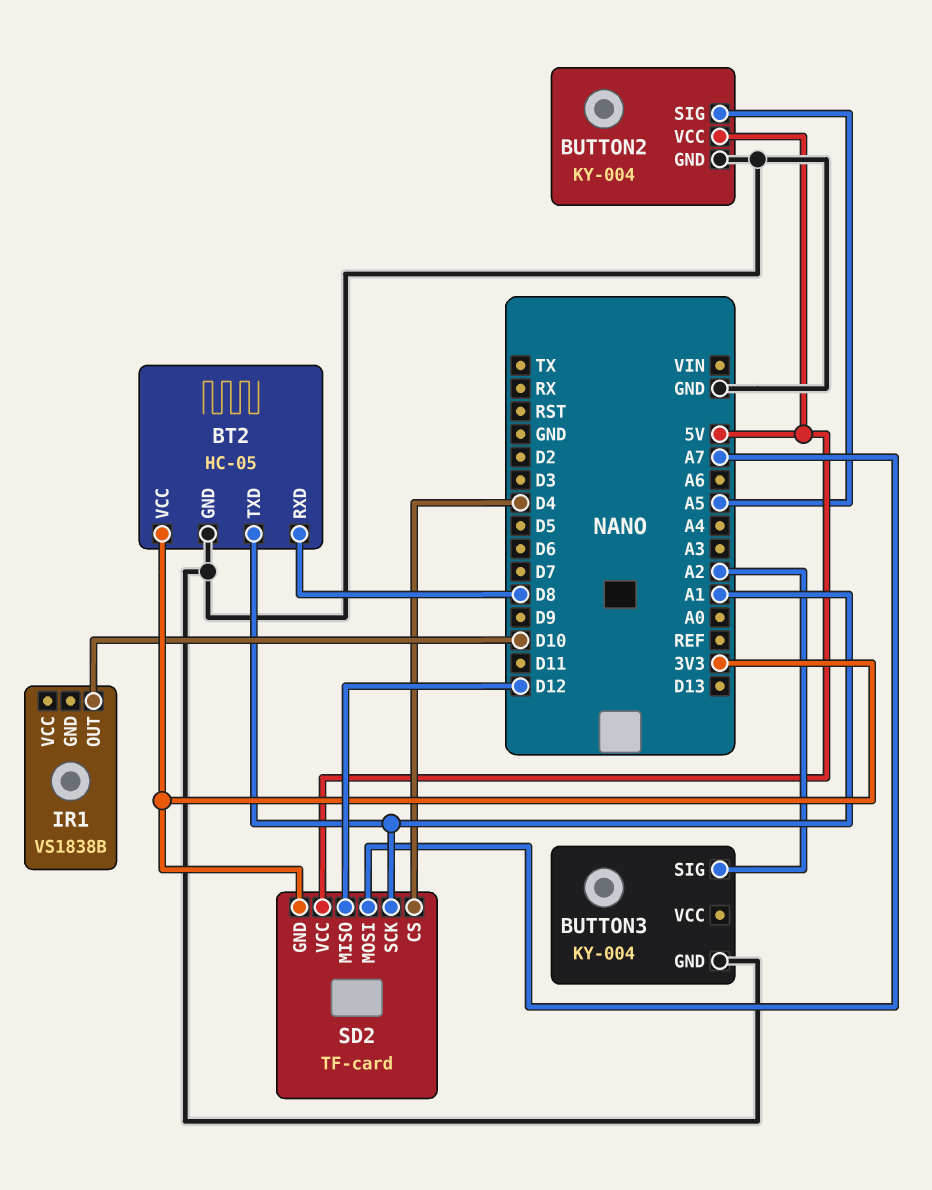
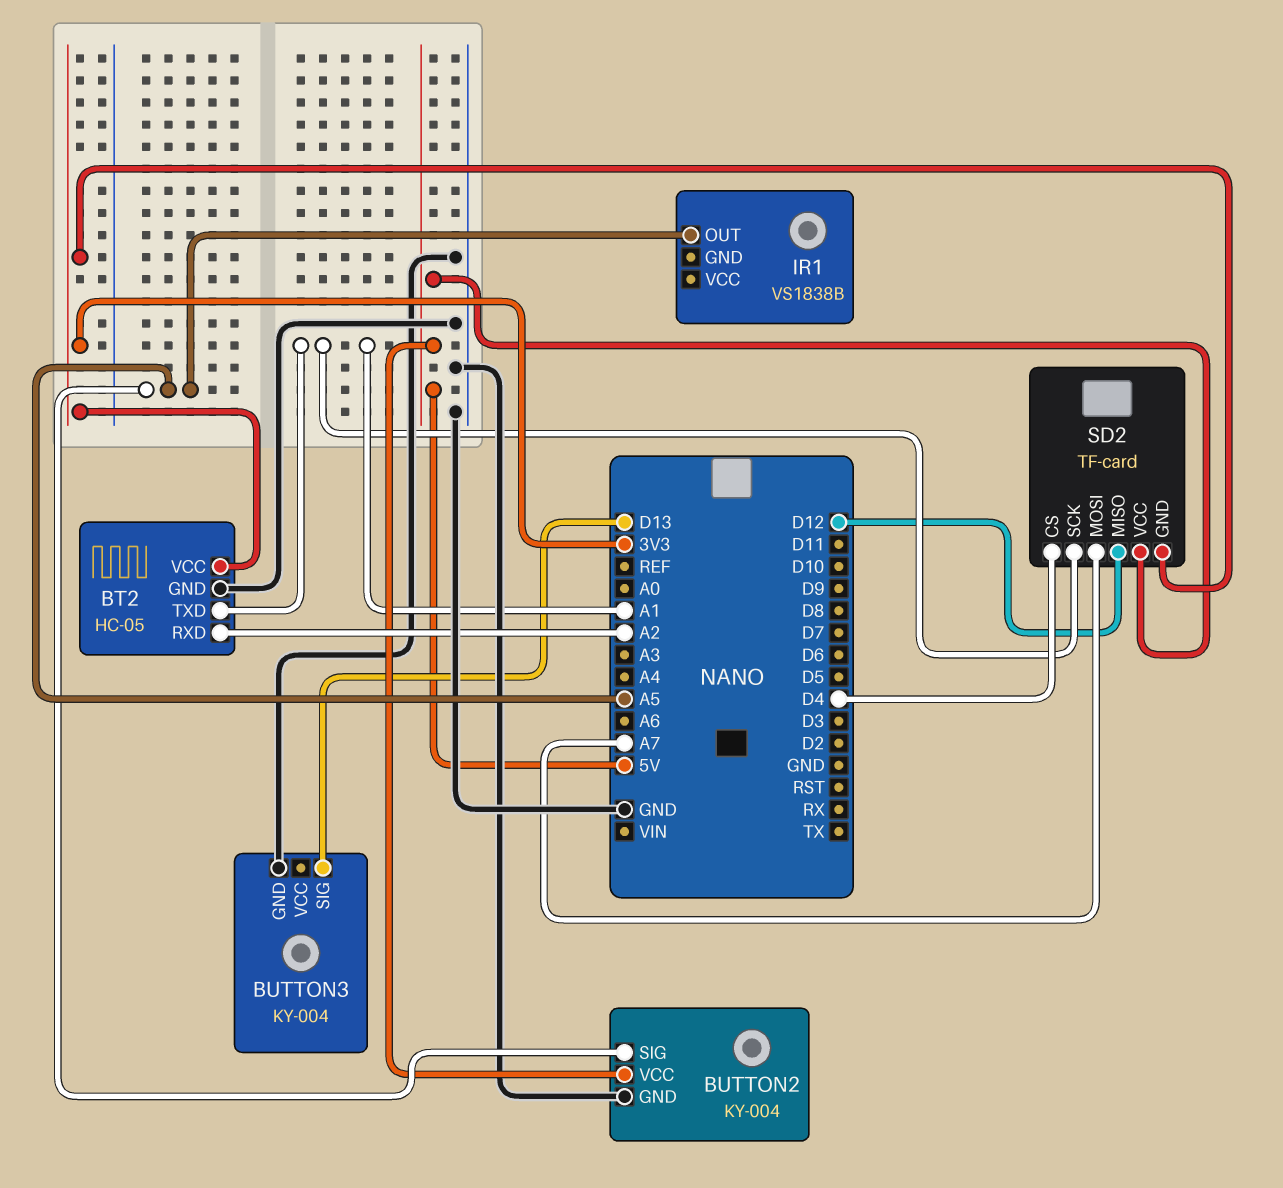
BT2 pin RXD: D8 -> A2
BUTTON3 pin SIG: A2 -> D13
IR1 pin OUT: D10 -> A5

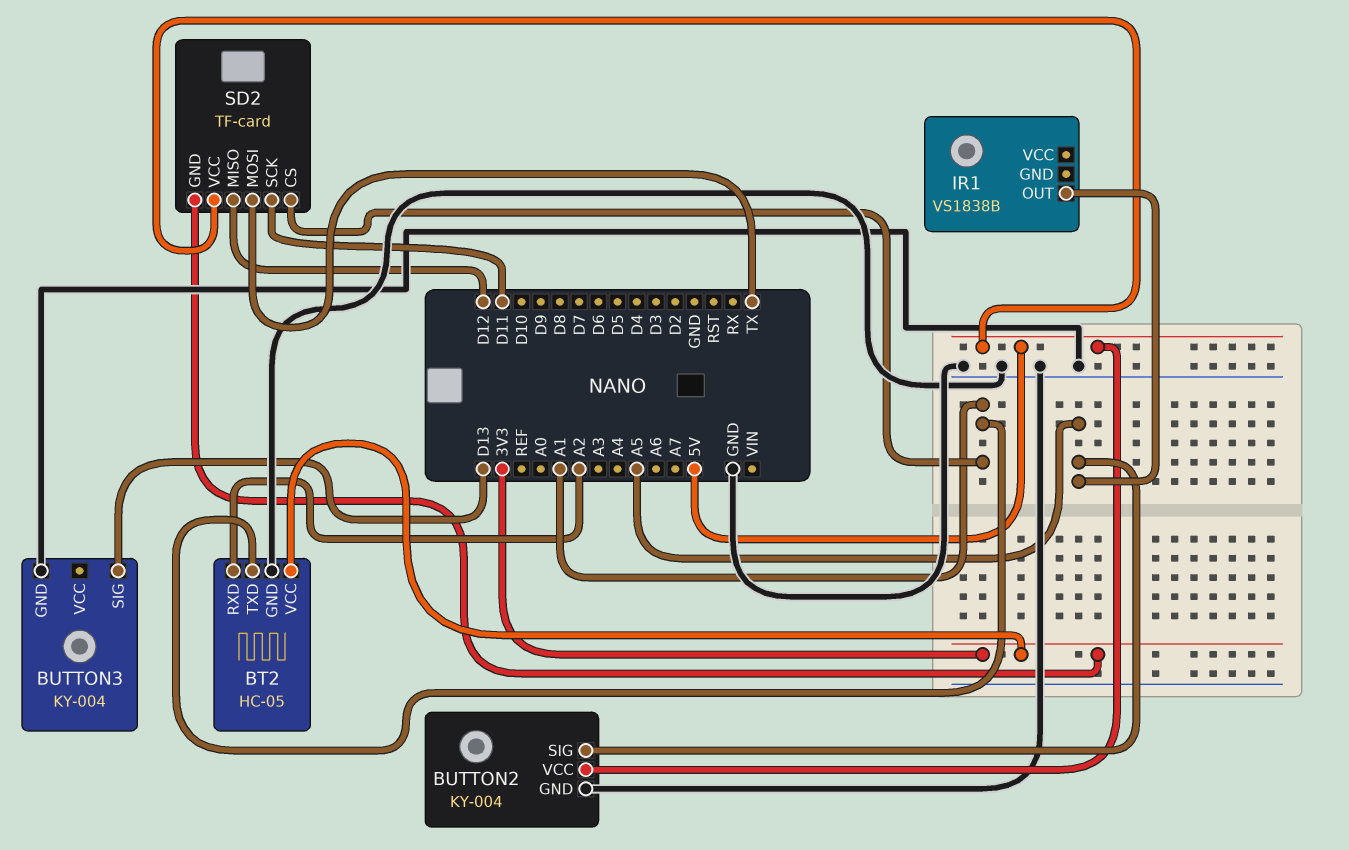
SD2 pin CS: D4 -> A1
SD2 pin MOSI: A7 -> TX
SD2 pin SCK: A1 -> D11

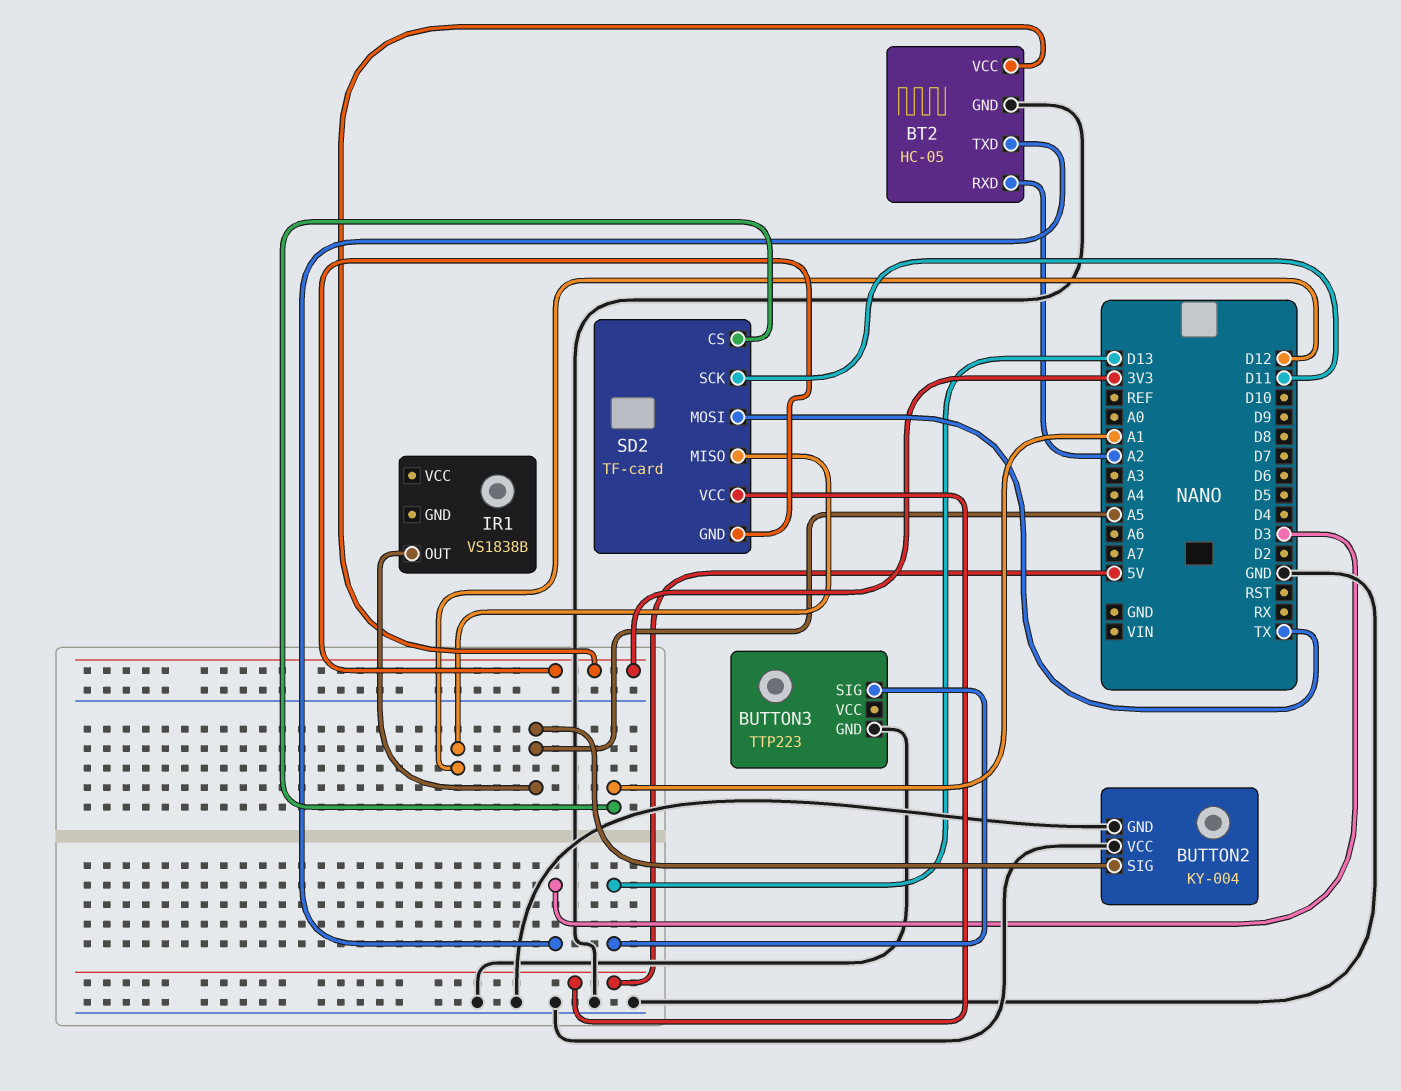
BT2 pin TXD: A1 -> D3
BUTTON2 pin VCC: 5V -> GND
BUTTON3: KY-004 -> TTP223

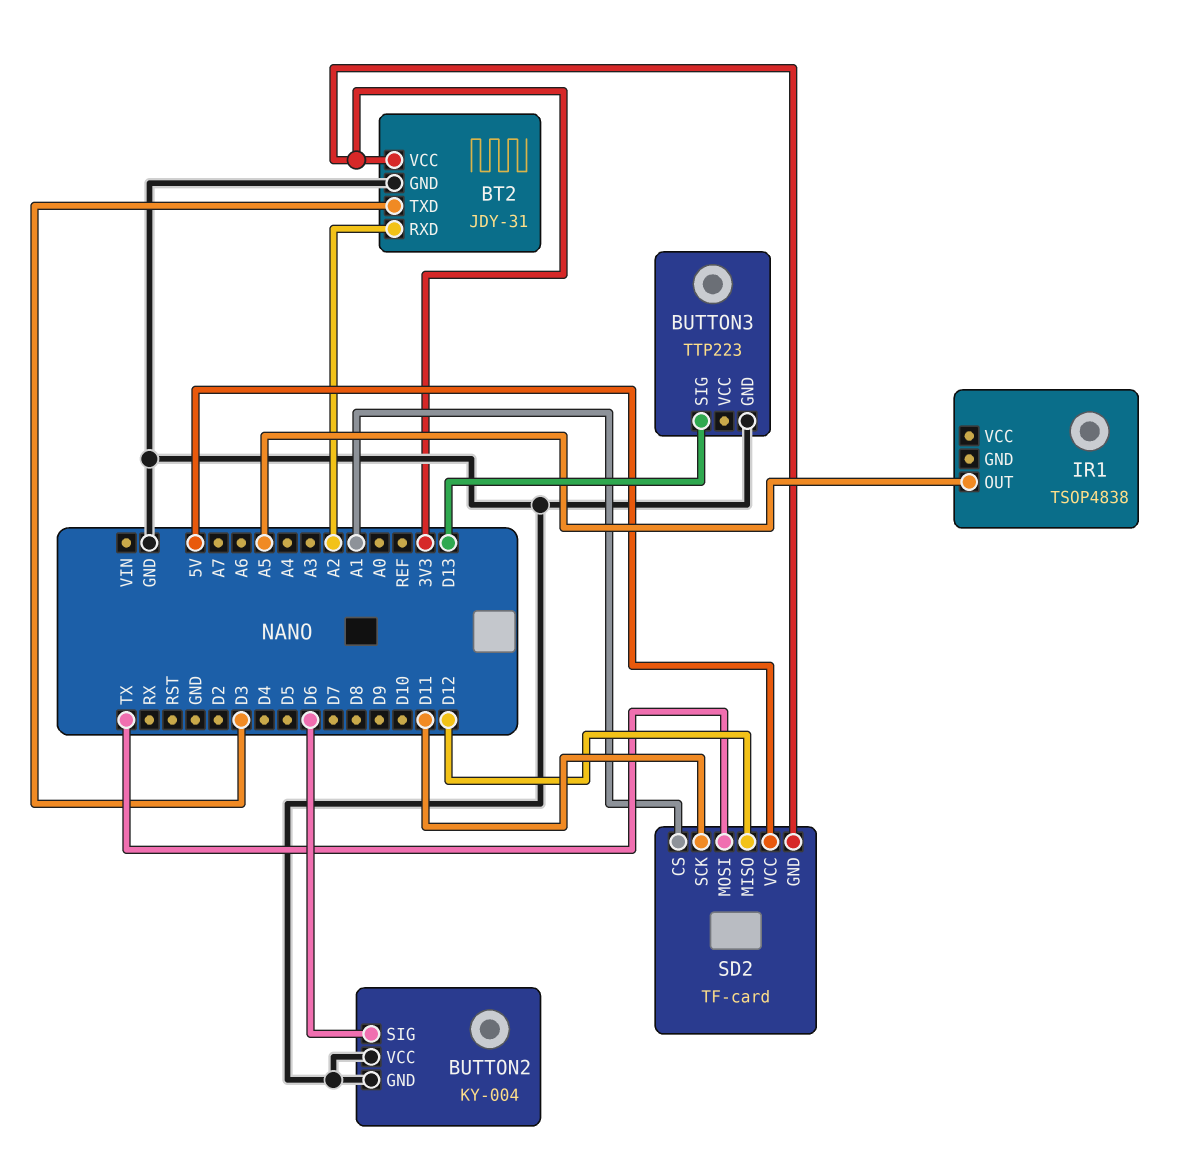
BT2: HC-05 -> JDY-31
BUTTON2 pin SIG: A5 -> D6
IR1: VS1838B -> TSOP4838

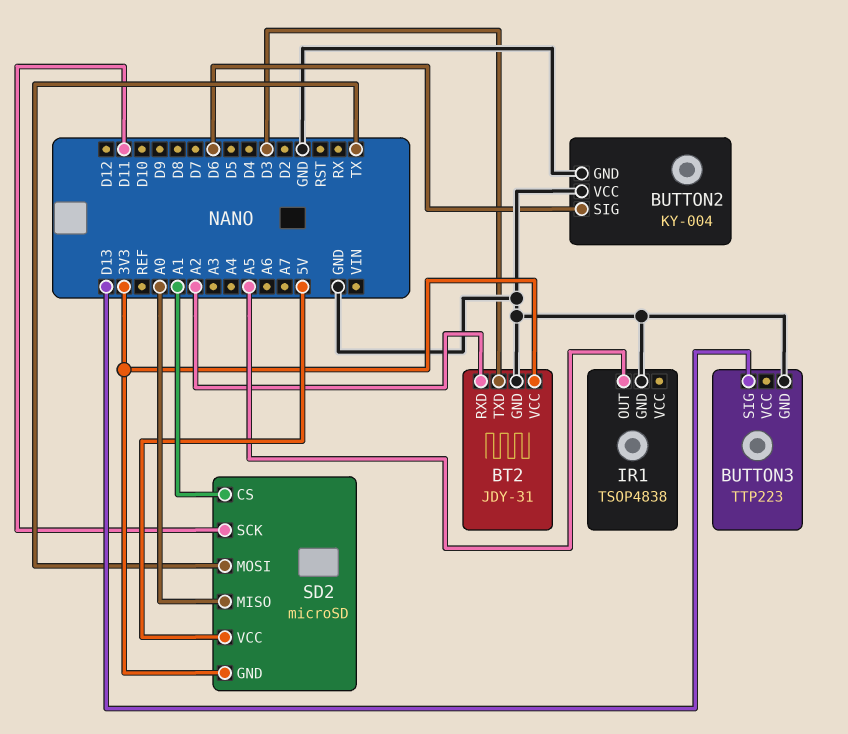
IR1 pin GND: none -> GND
SD2: TF-card -> microSD
SD2 pin MISO: D12 -> A0

